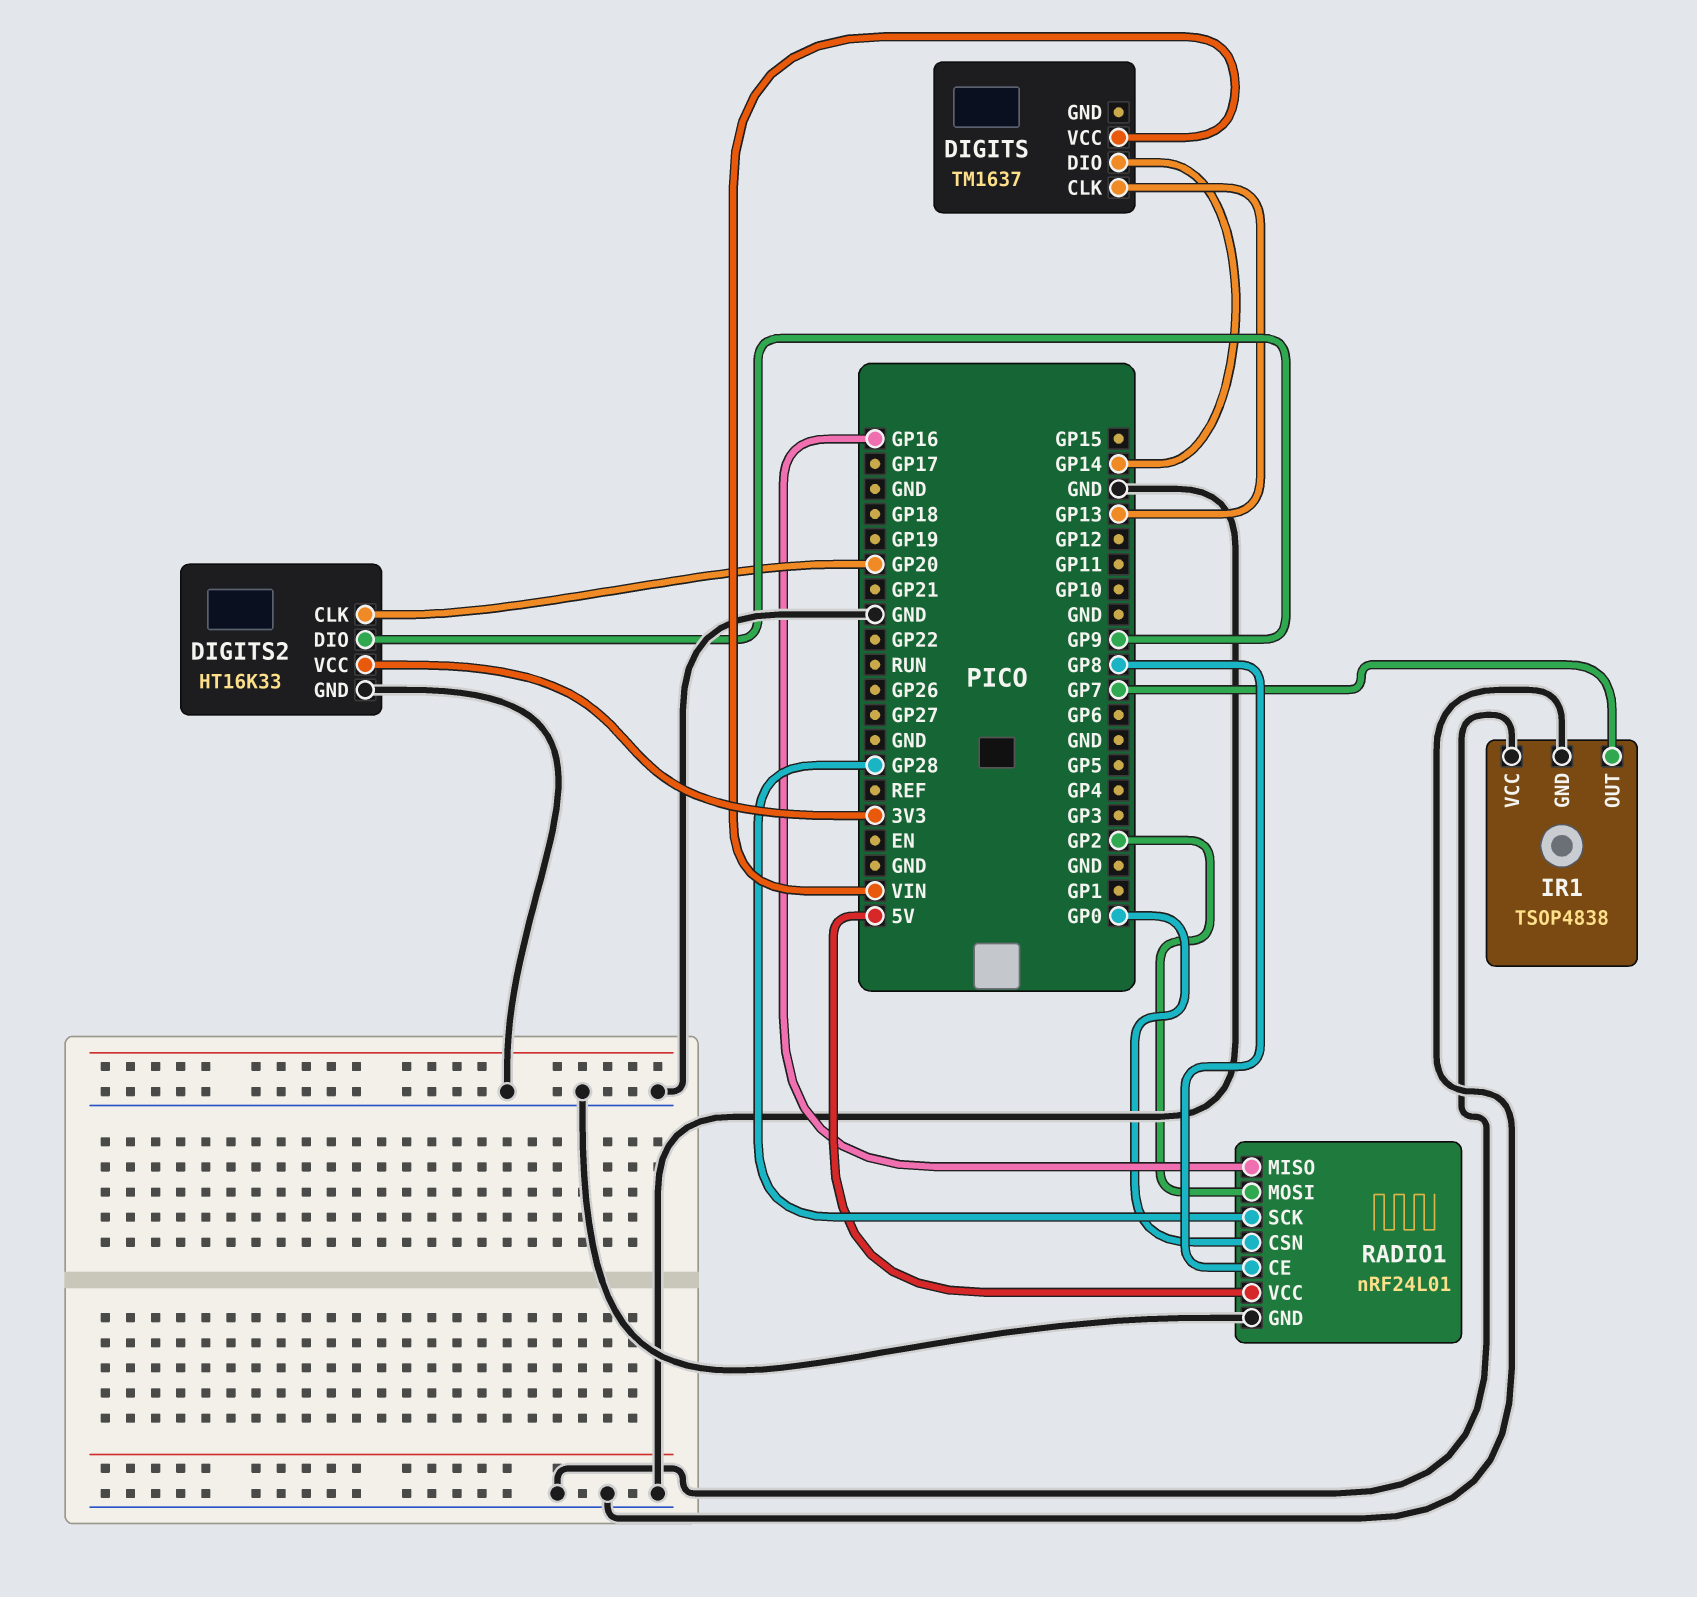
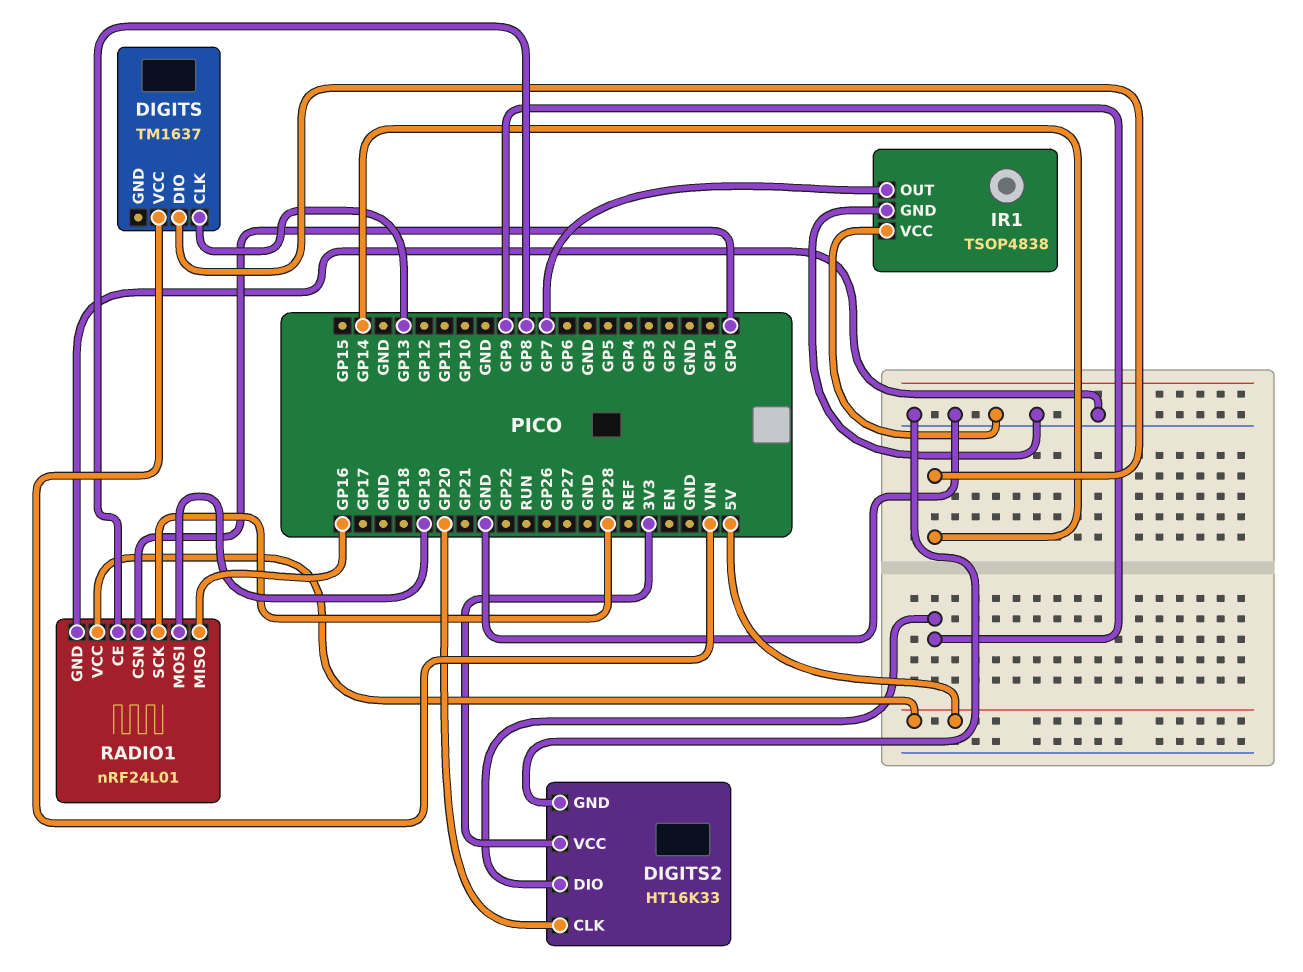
RADIO1 pin MOSI: GP2 -> GP19

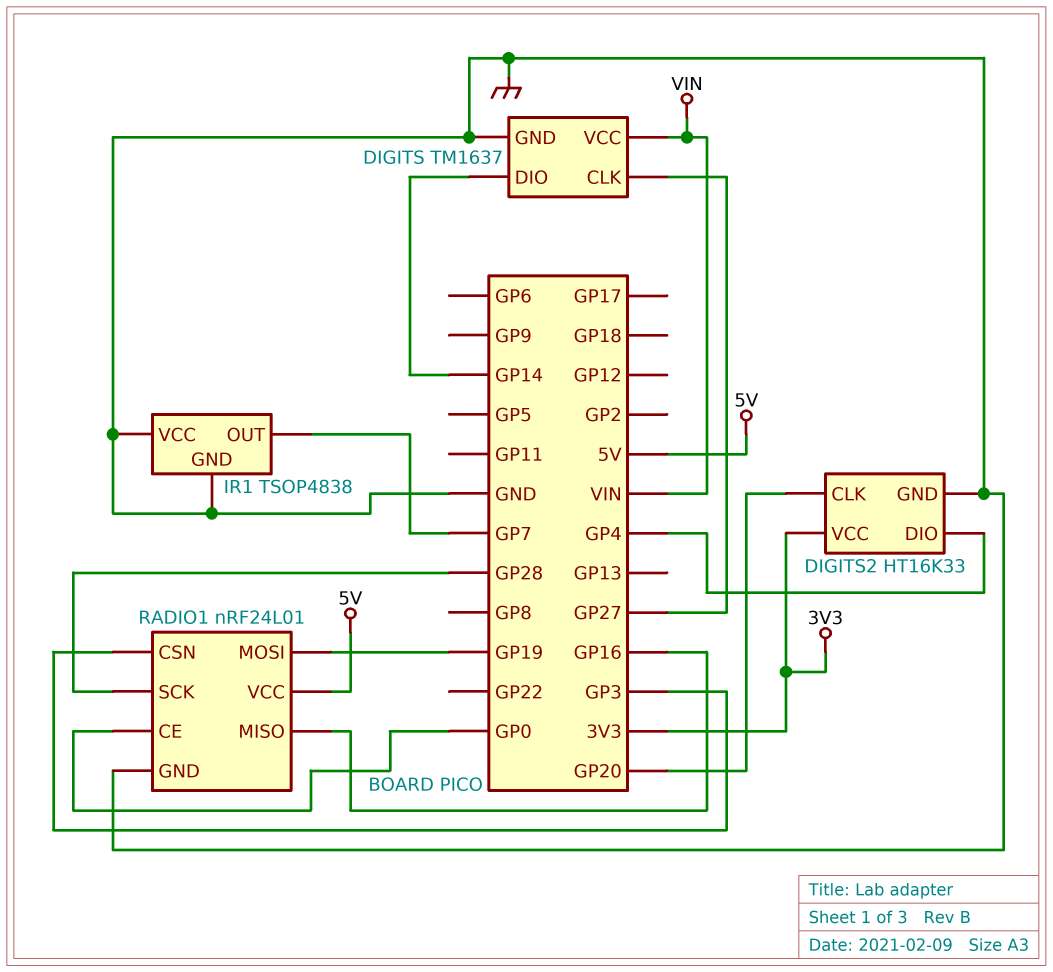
DIGITS pin CLK: GP13 -> GP27
DIGITS pin GND: none -> GND
DIGITS2 pin DIO: GP9 -> GP4
RADIO1 pin CE: GP8 -> GP0
RADIO1 pin CSN: GP0 -> GP3

